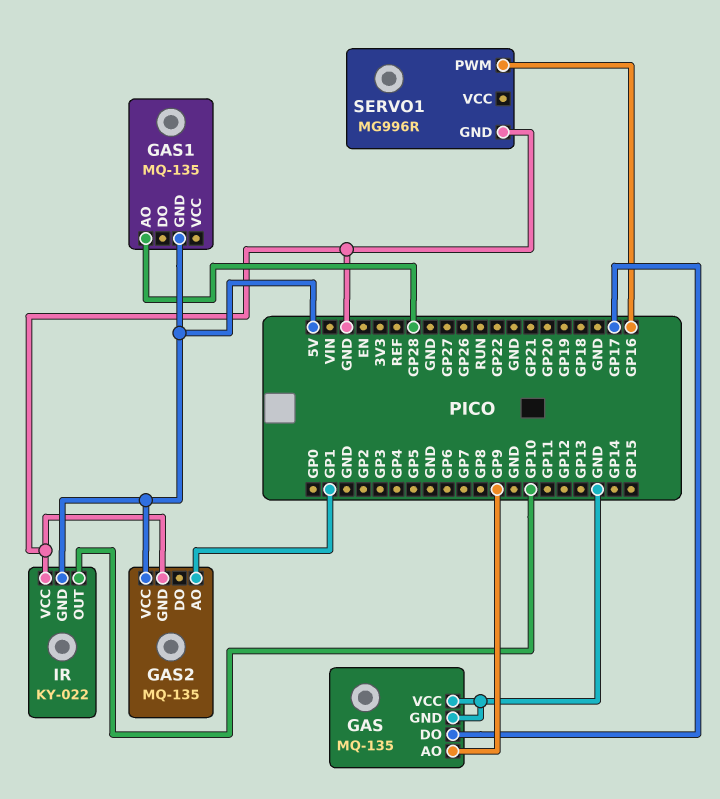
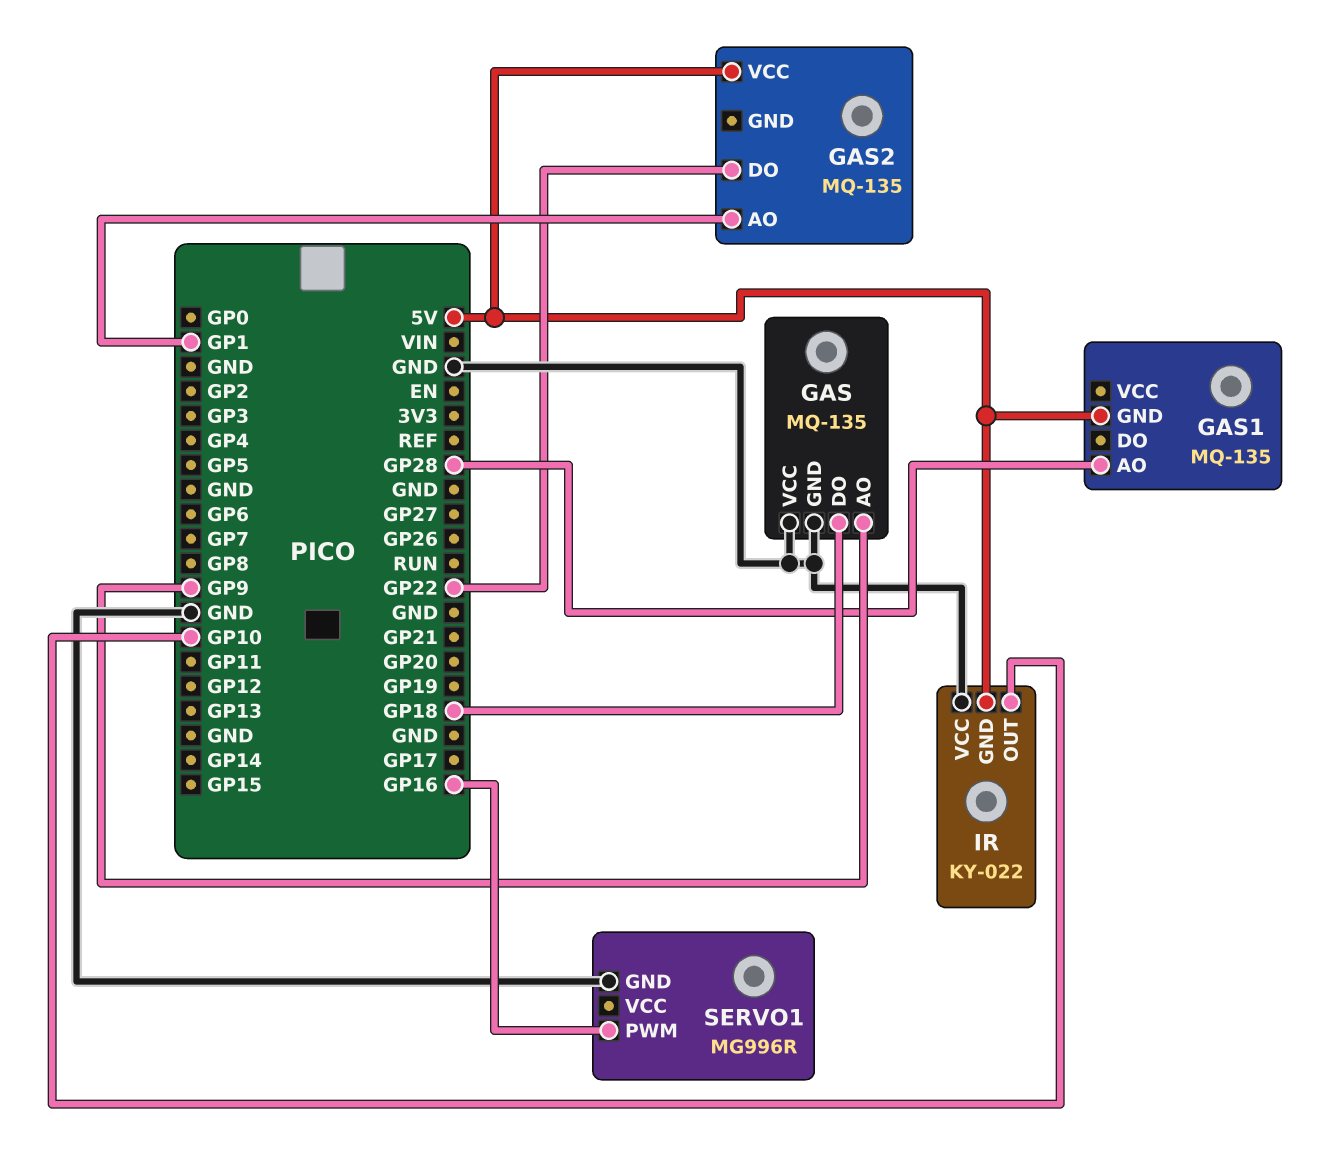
GAS pin DO: GP17 -> GP18
GAS2 pin DO: none -> GP22
GAS2 pin GND: GND -> none

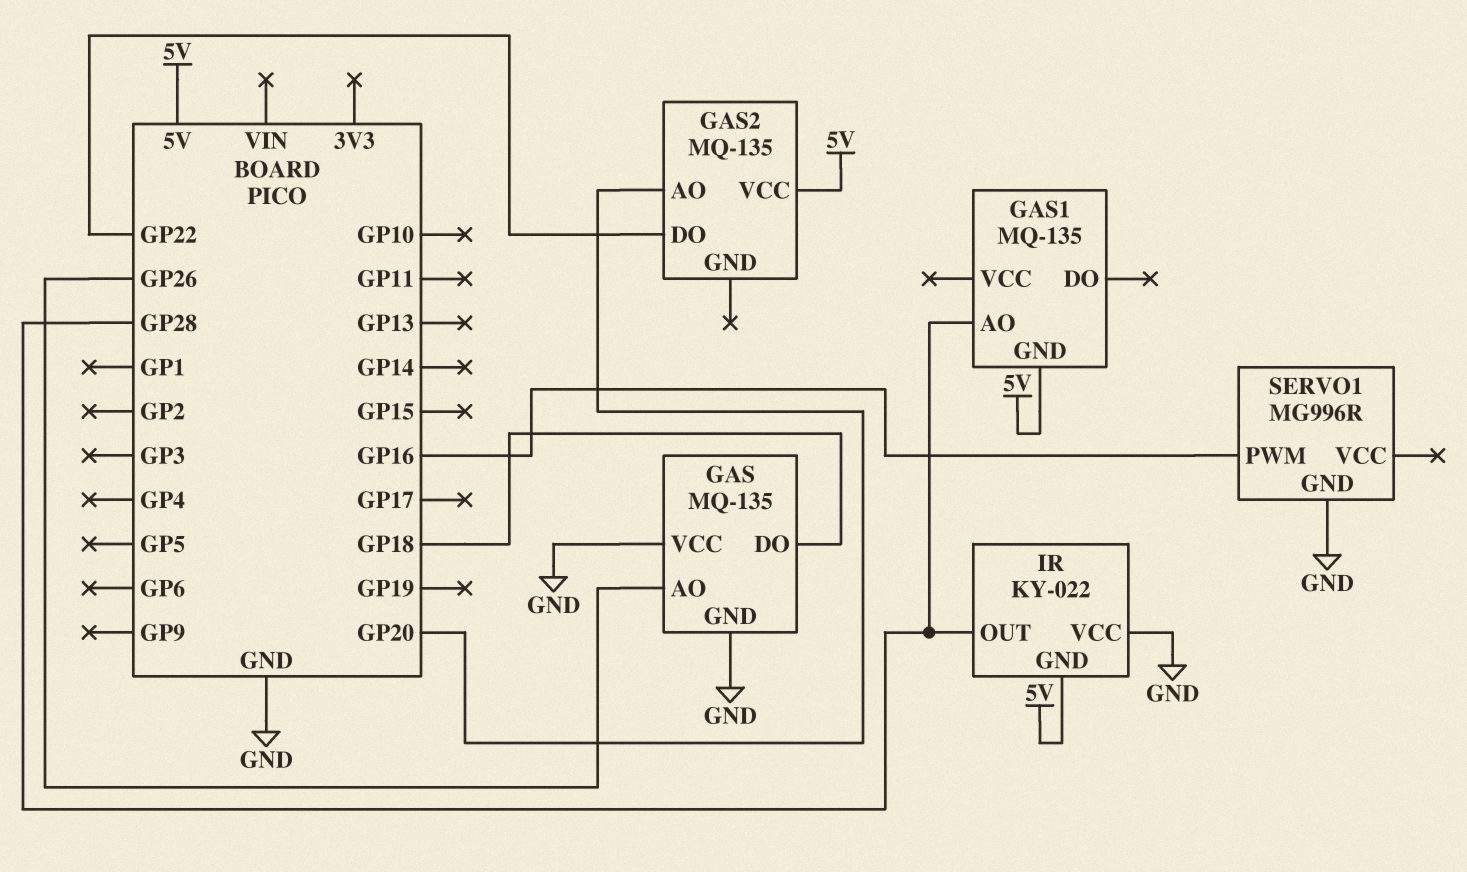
GAS pin AO: GP9 -> GP26
GAS2 pin AO: GP1 -> GP20
IR pin OUT: GP10 -> GP28

